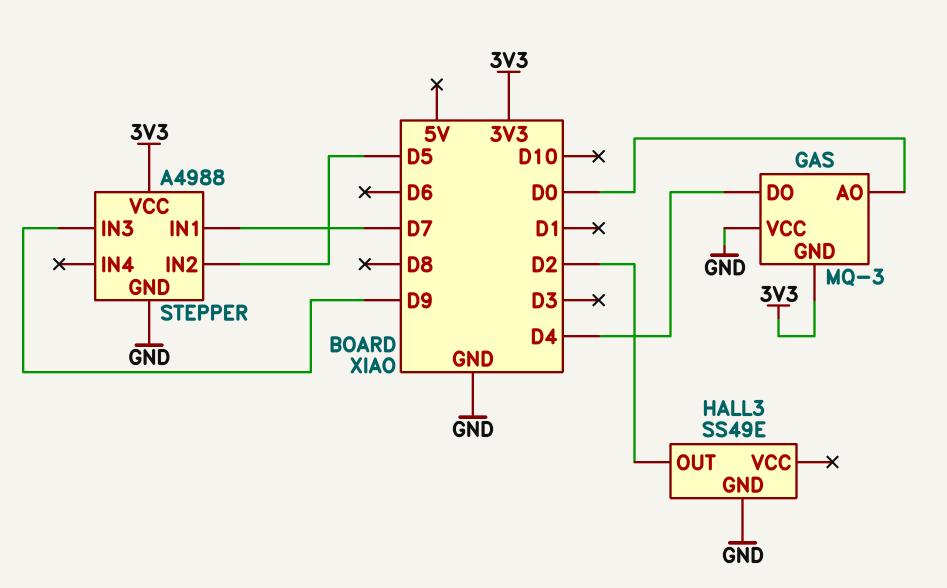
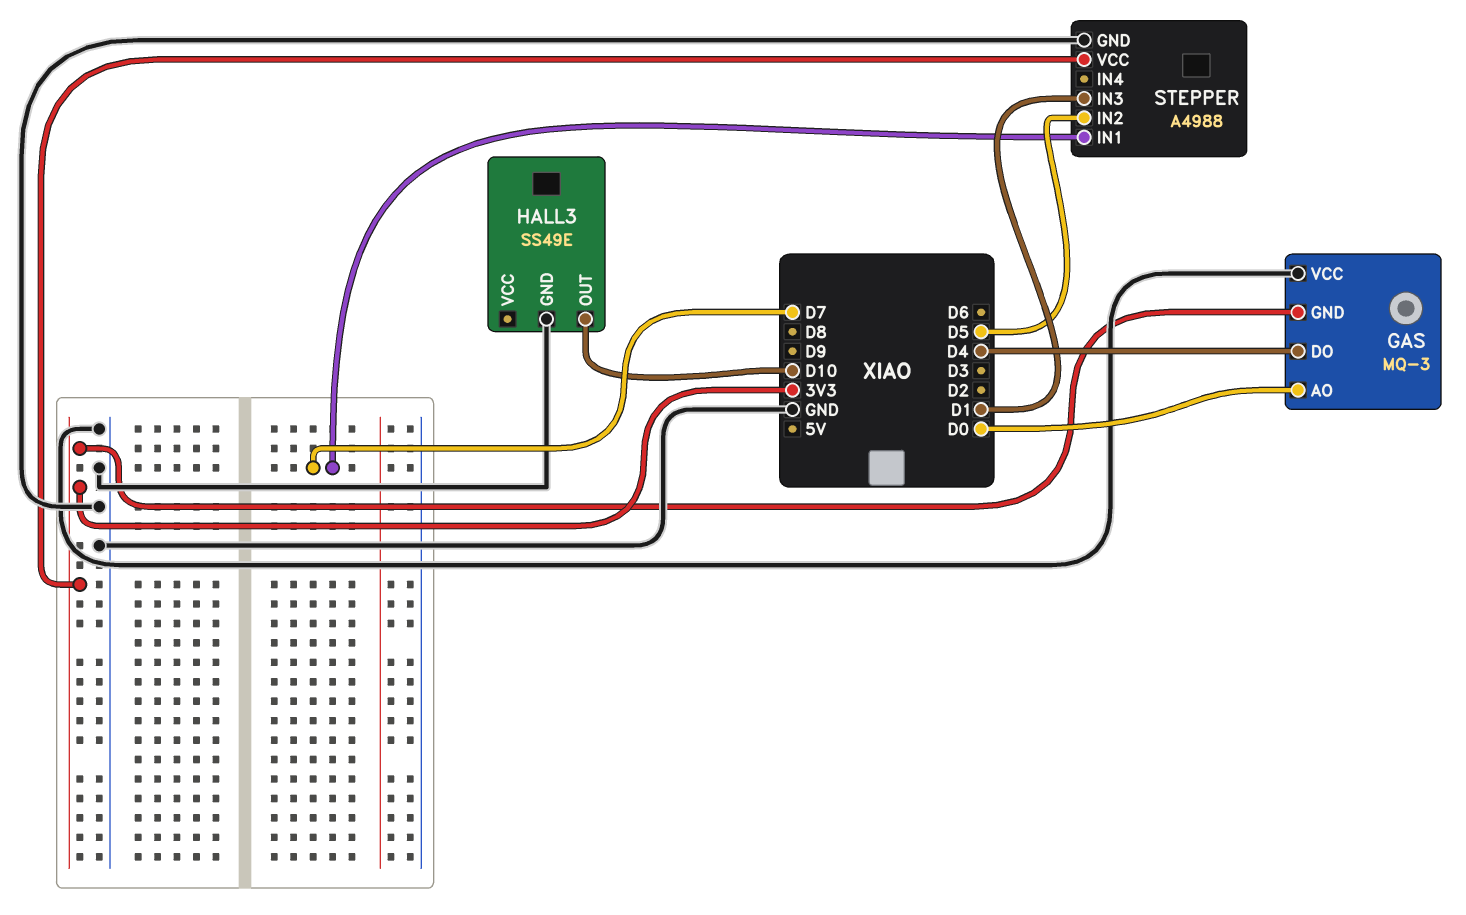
HALL3 pin OUT: D2 -> D10
STEPPER pin IN3: D9 -> D1

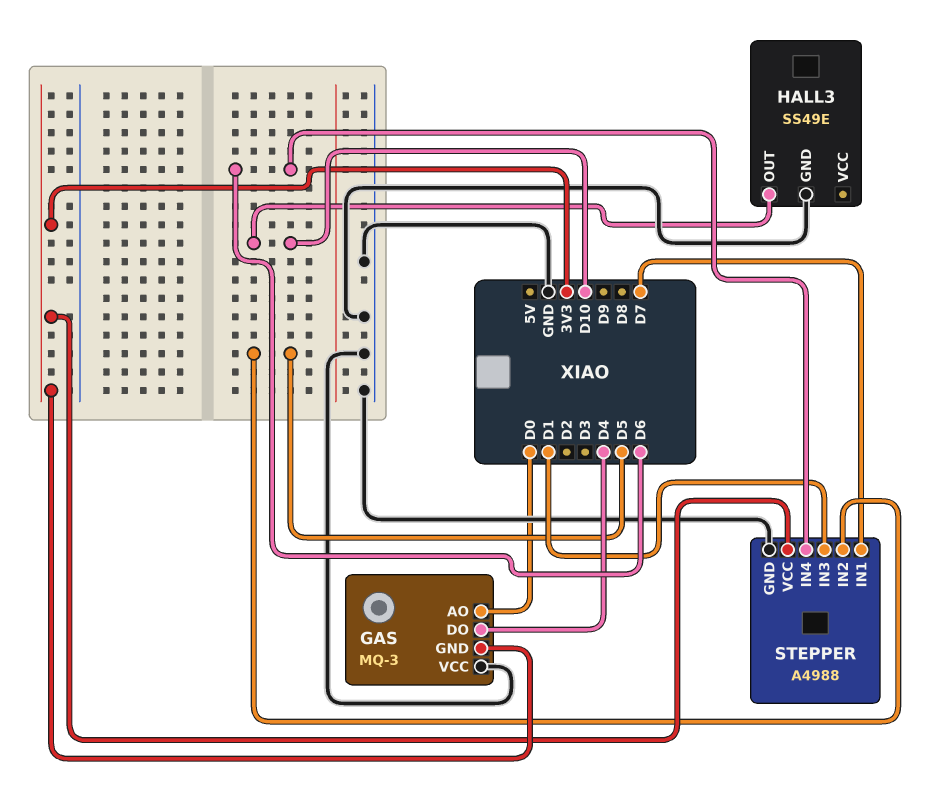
STEPPER pin IN4: none -> D6

